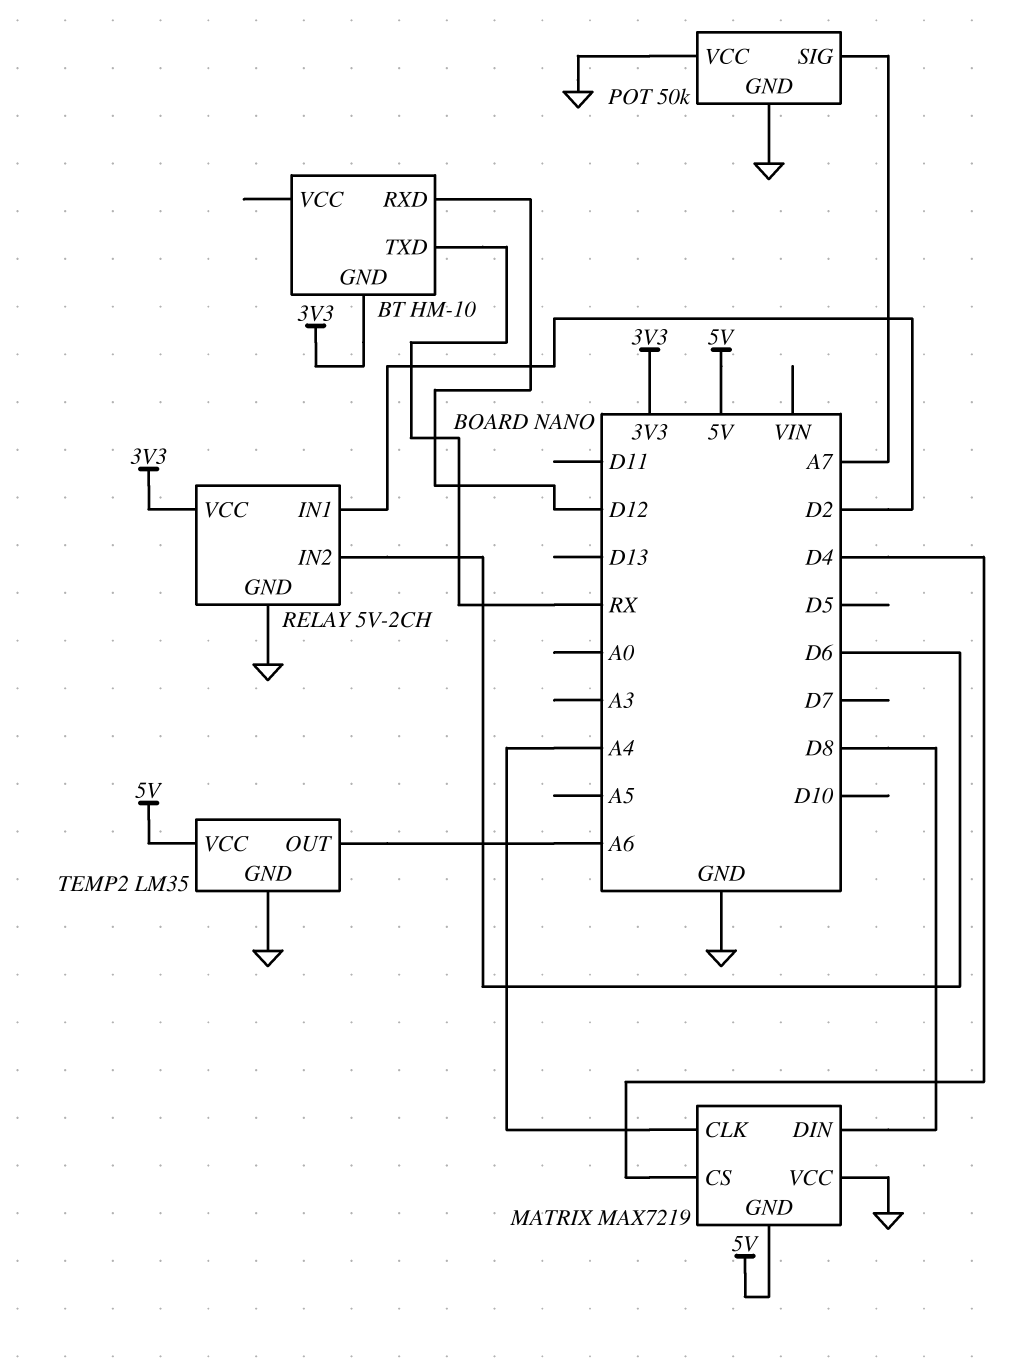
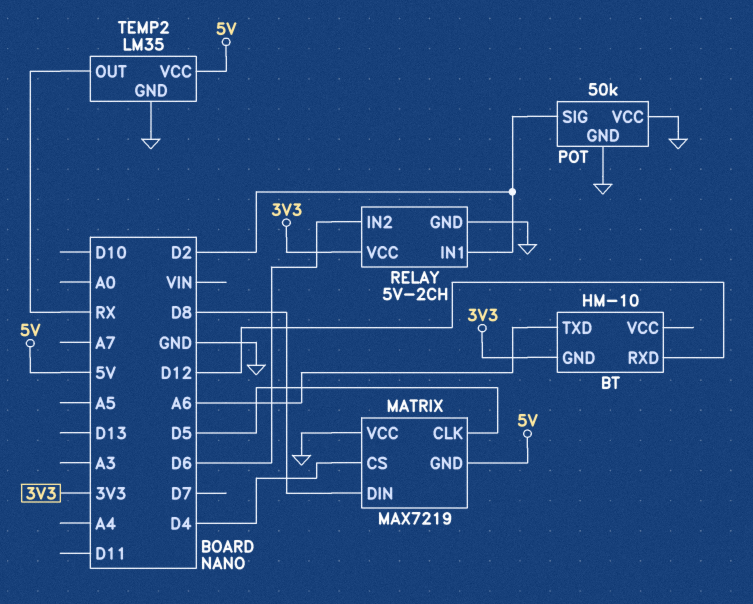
BT pin TXD: RX -> A6
MATRIX pin CLK: A4 -> D5
POT pin SIG: A7 -> D2
TEMP2 pin OUT: A6 -> RX

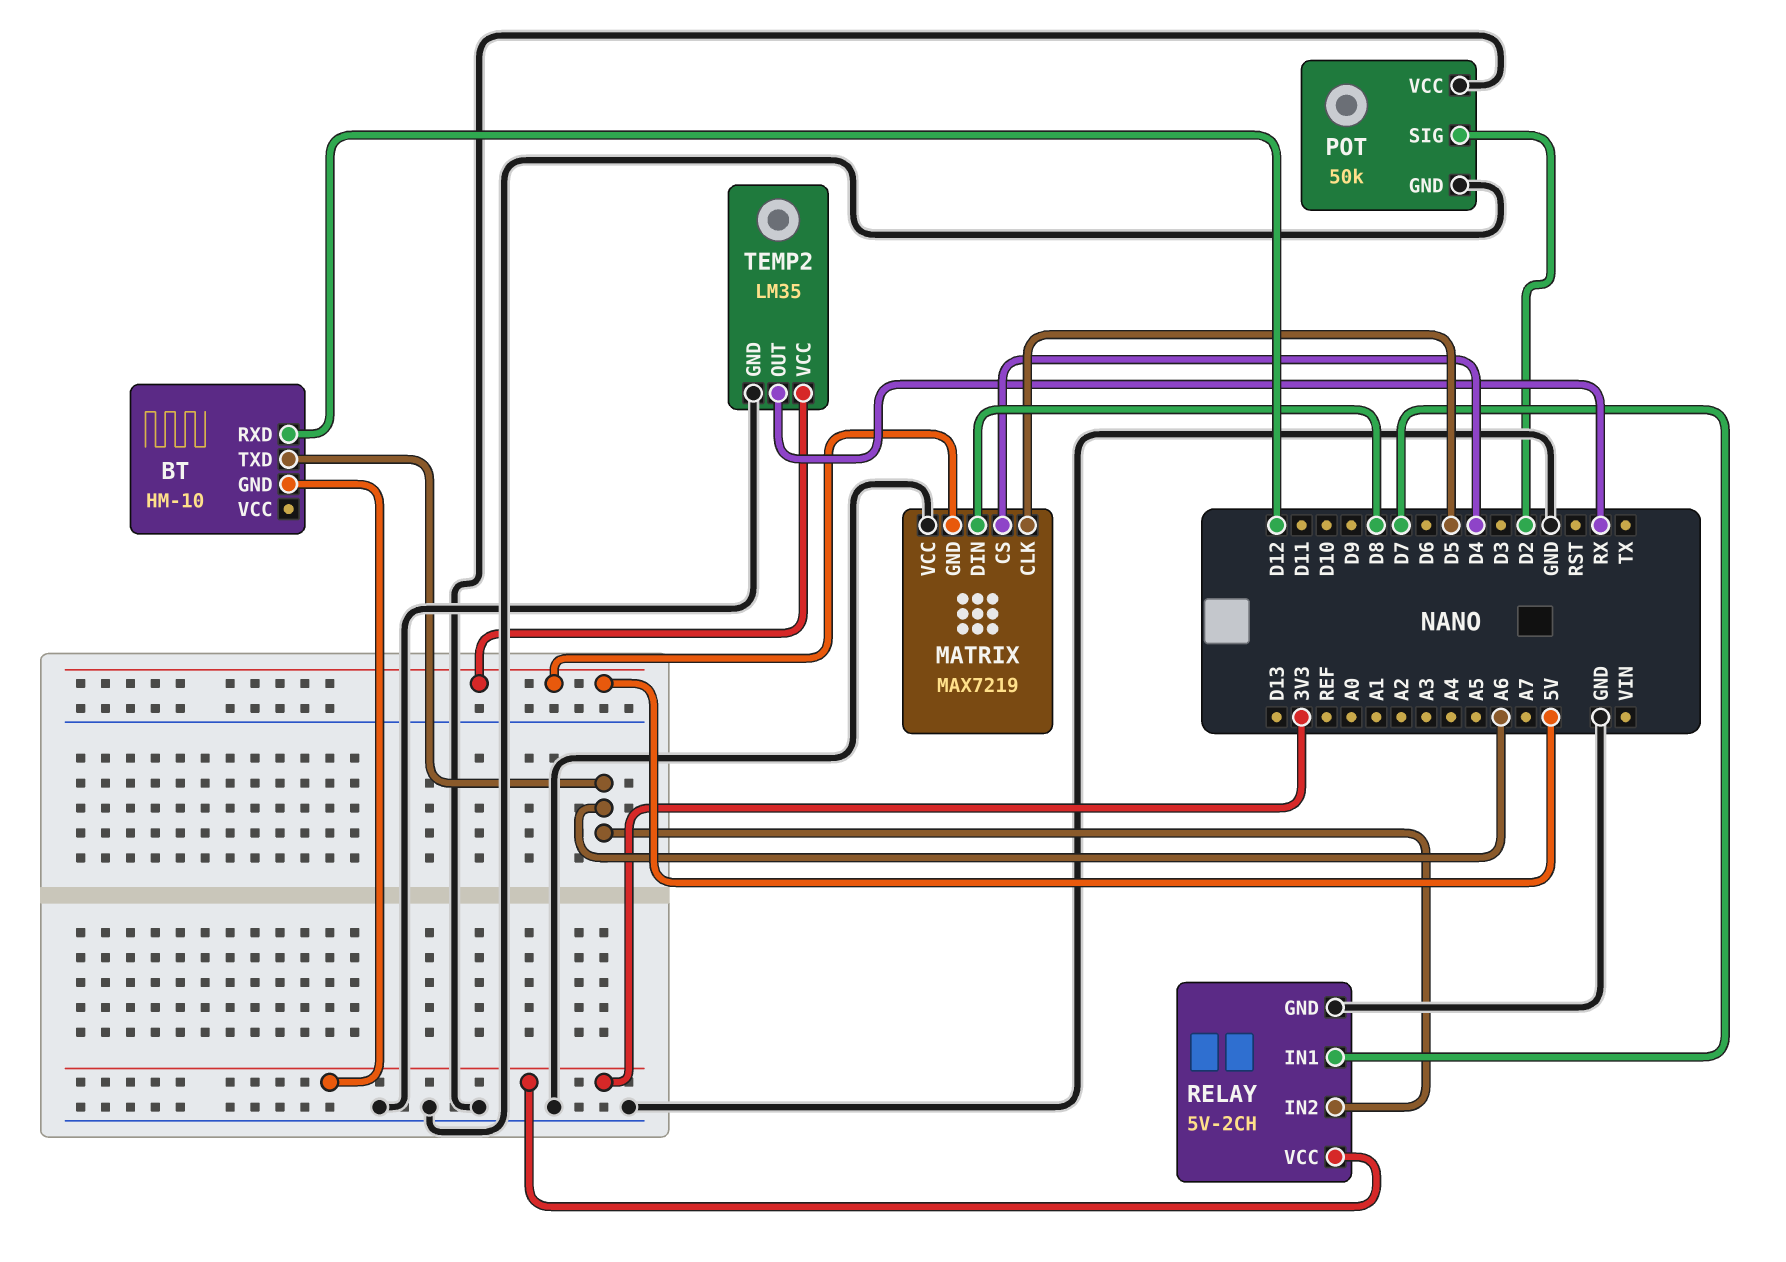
RELAY pin IN1: D2 -> D7
RELAY pin IN2: D6 -> A6

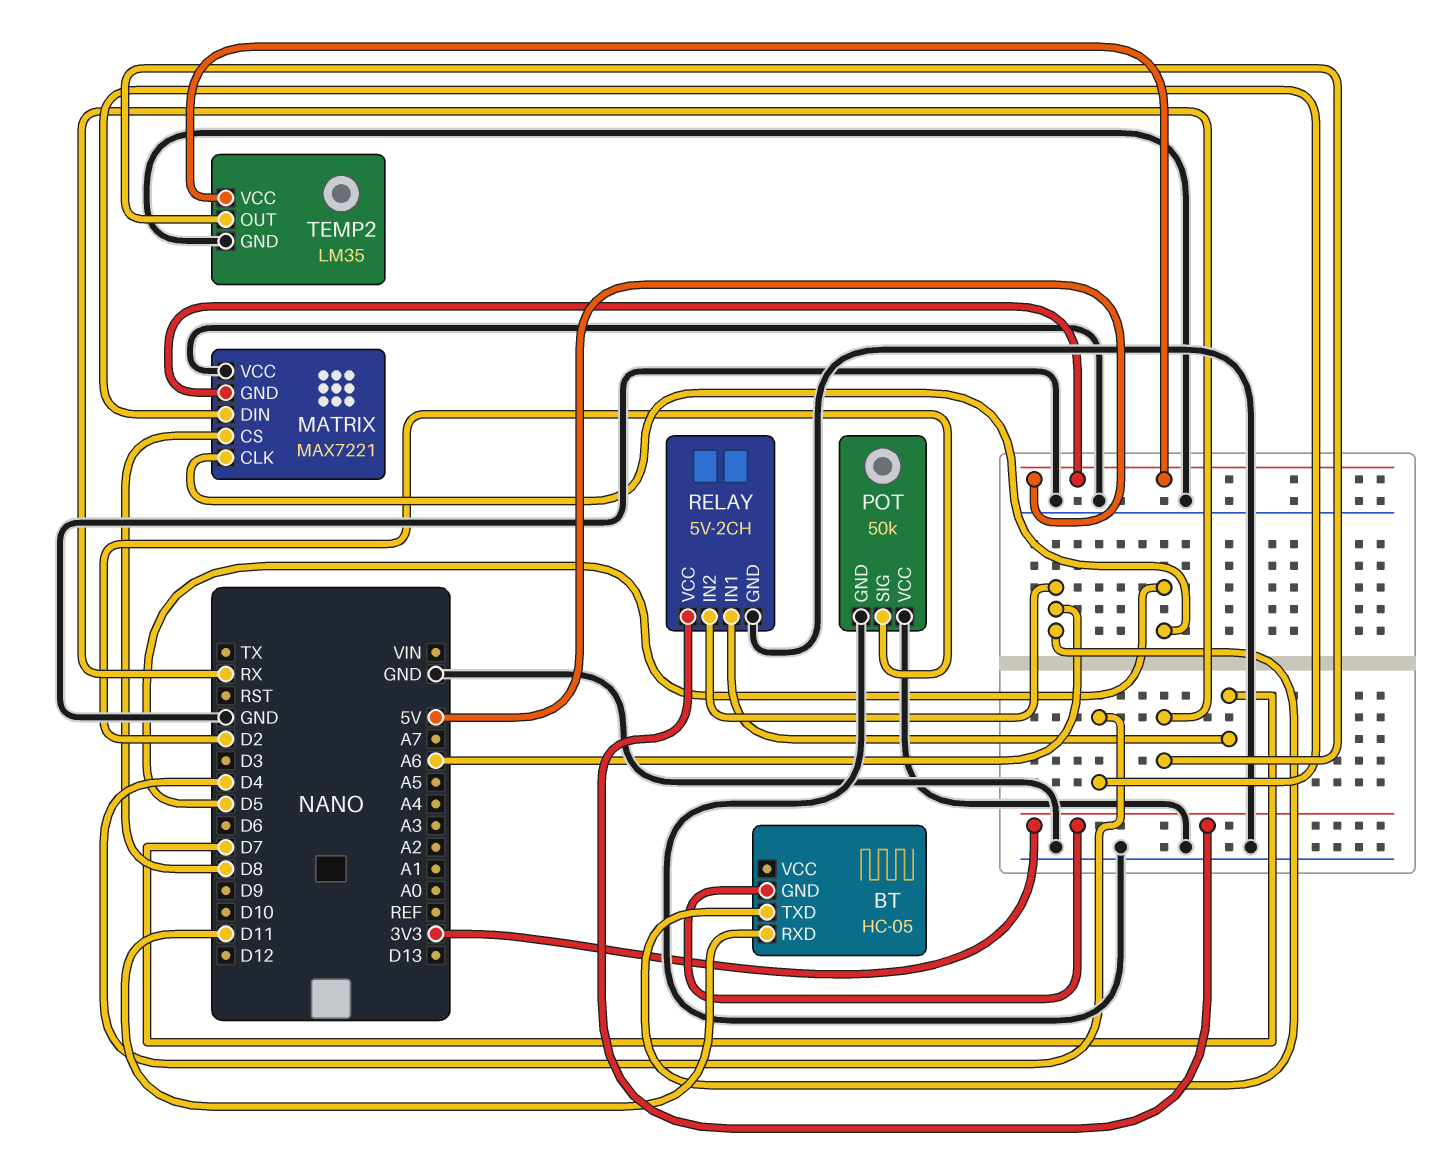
BT: HM-10 -> HC-05
BT pin RXD: D12 -> D11
MATRIX: MAX7219 -> MAX7221
MATRIX pin CS: D4 -> D8
MATRIX pin DIN: D8 -> D4

